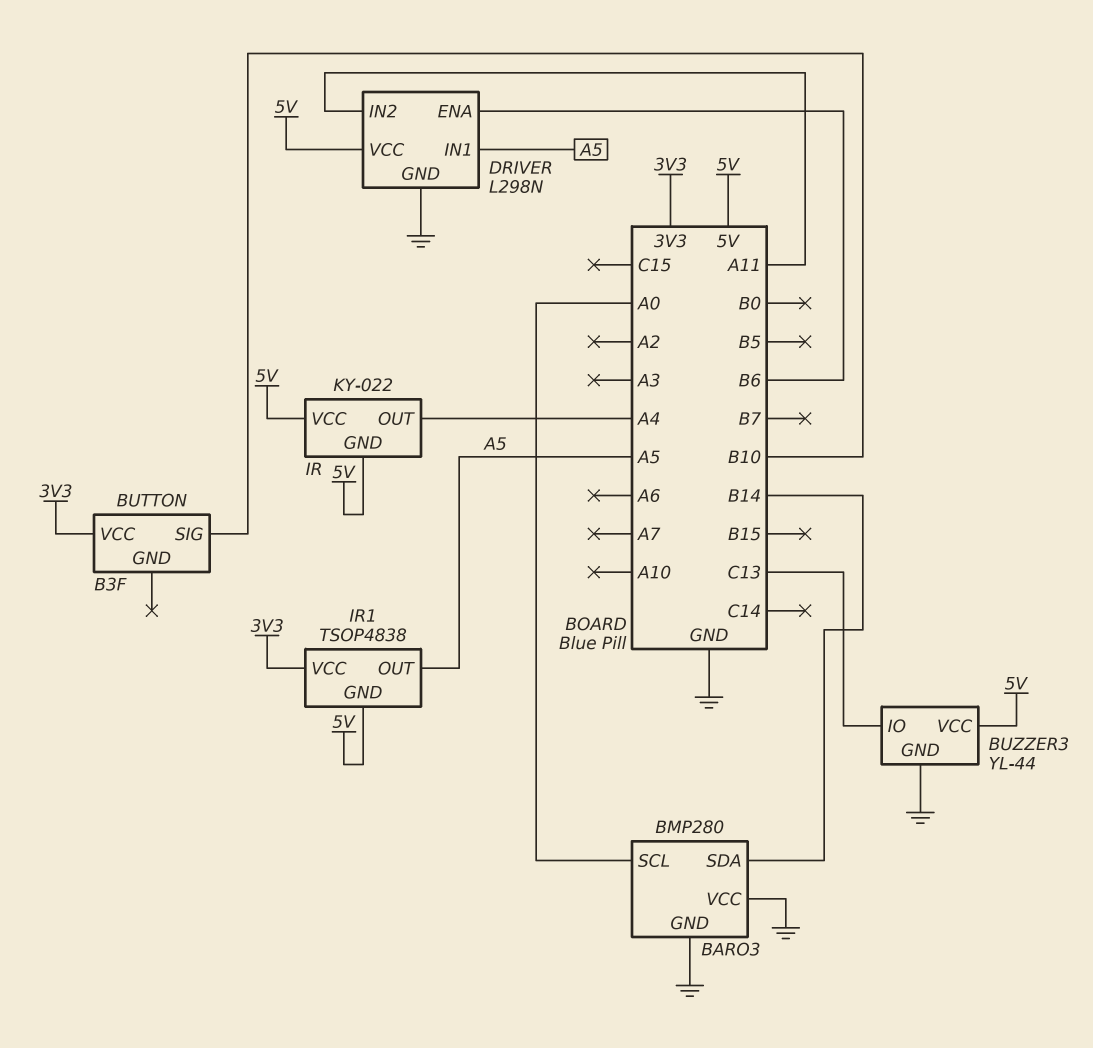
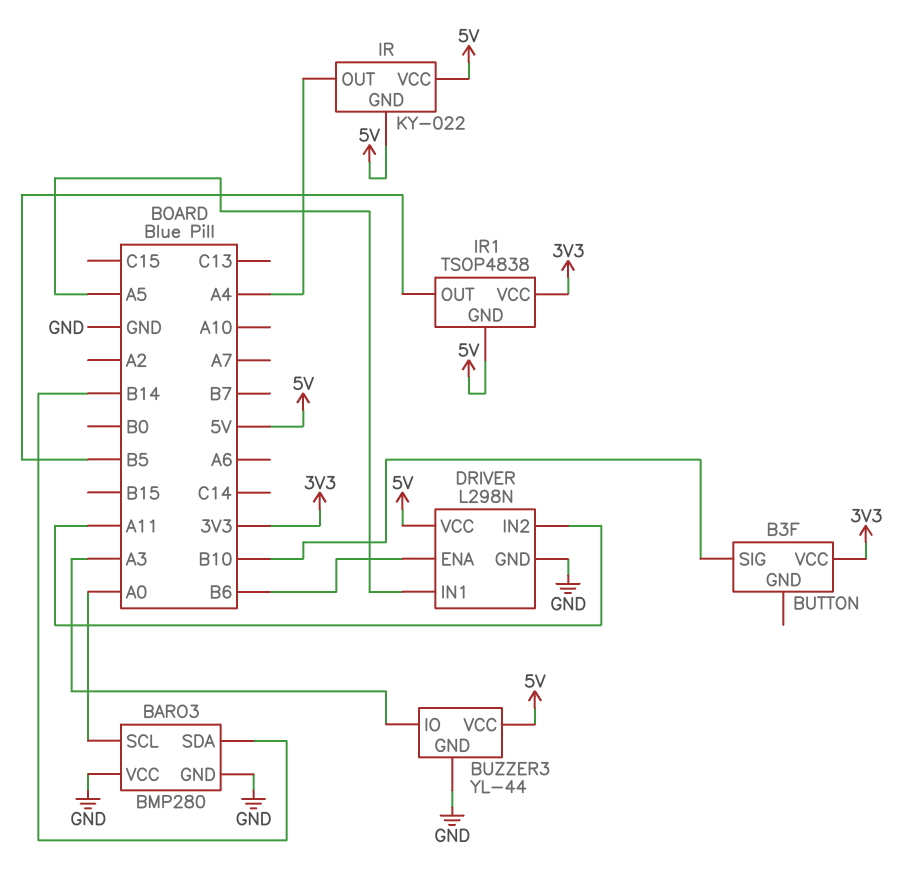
BUZZER3 pin IO: C13 -> A3
IR1 pin OUT: A5 -> B5

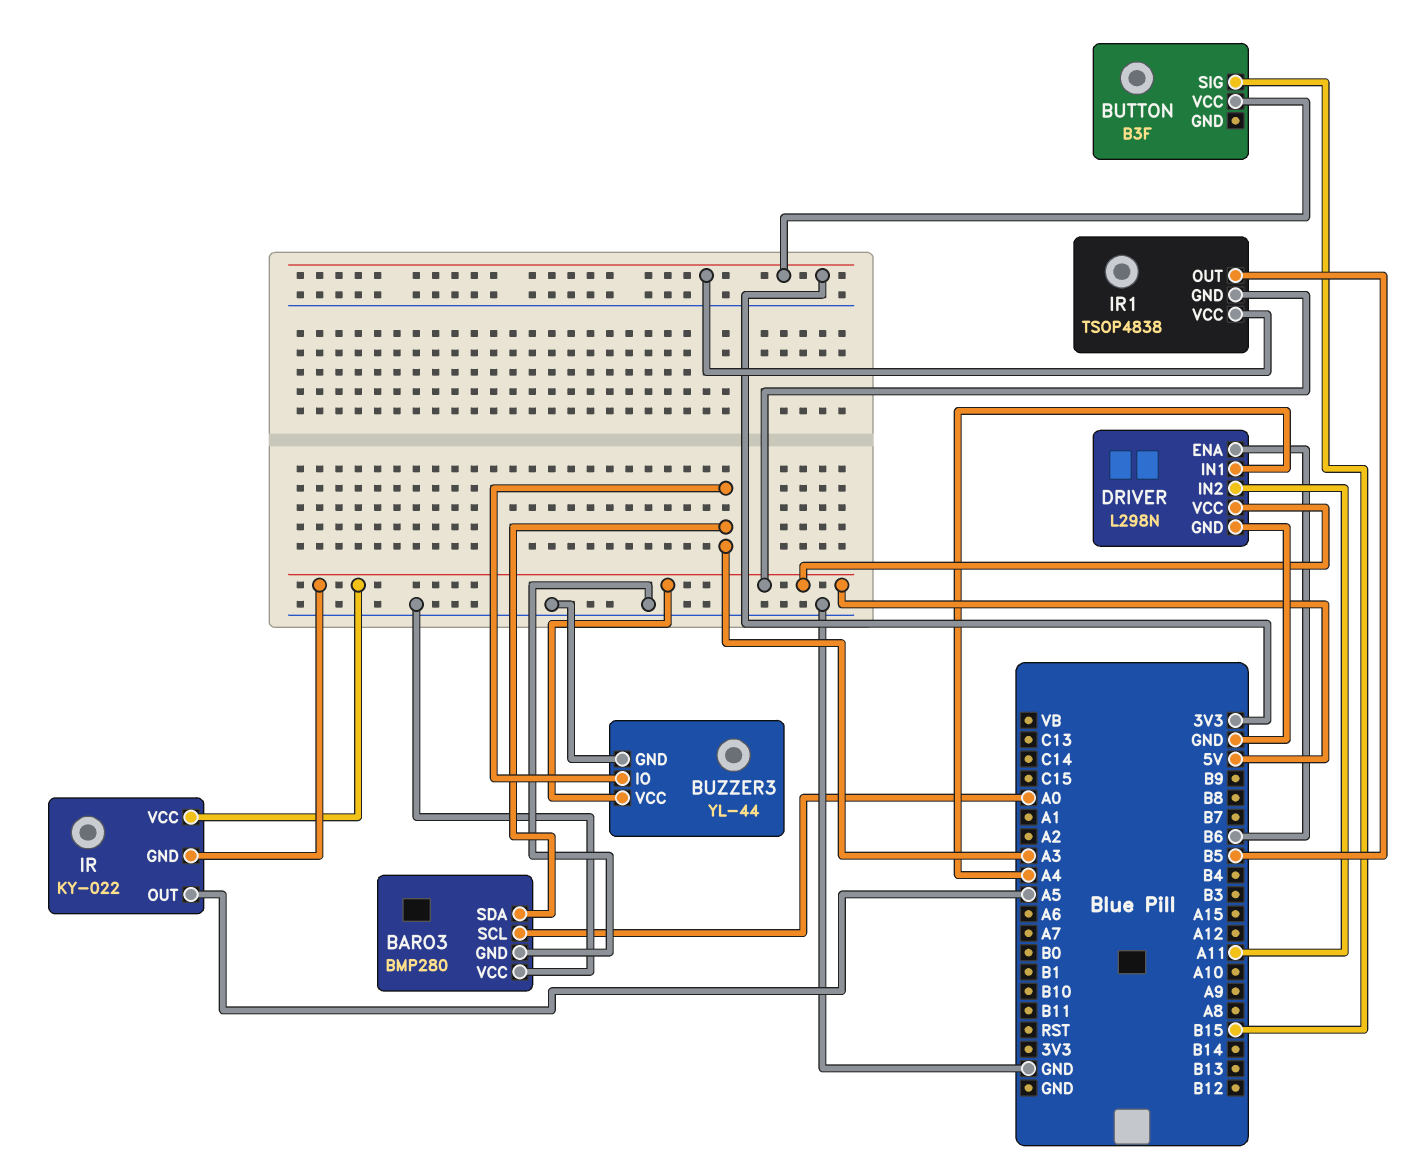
BARO3 pin SDA: B14 -> A3
BUTTON pin SIG: B10 -> B15
DRIVER pin IN1: A5 -> A4
IR pin OUT: A4 -> A5

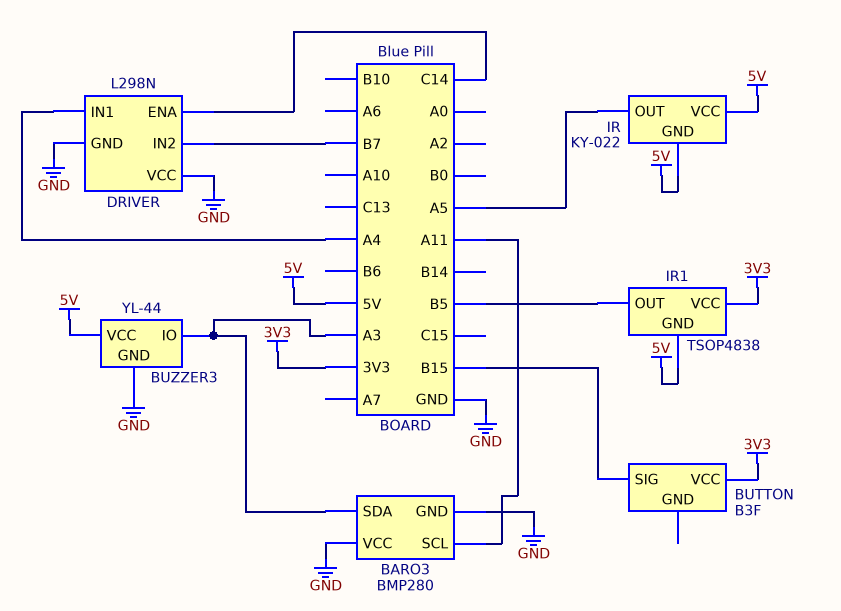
BARO3 pin SCL: A0 -> A11
DRIVER pin ENA: B6 -> C14
DRIVER pin IN2: A11 -> B7
DRIVER pin VCC: 5V -> GND

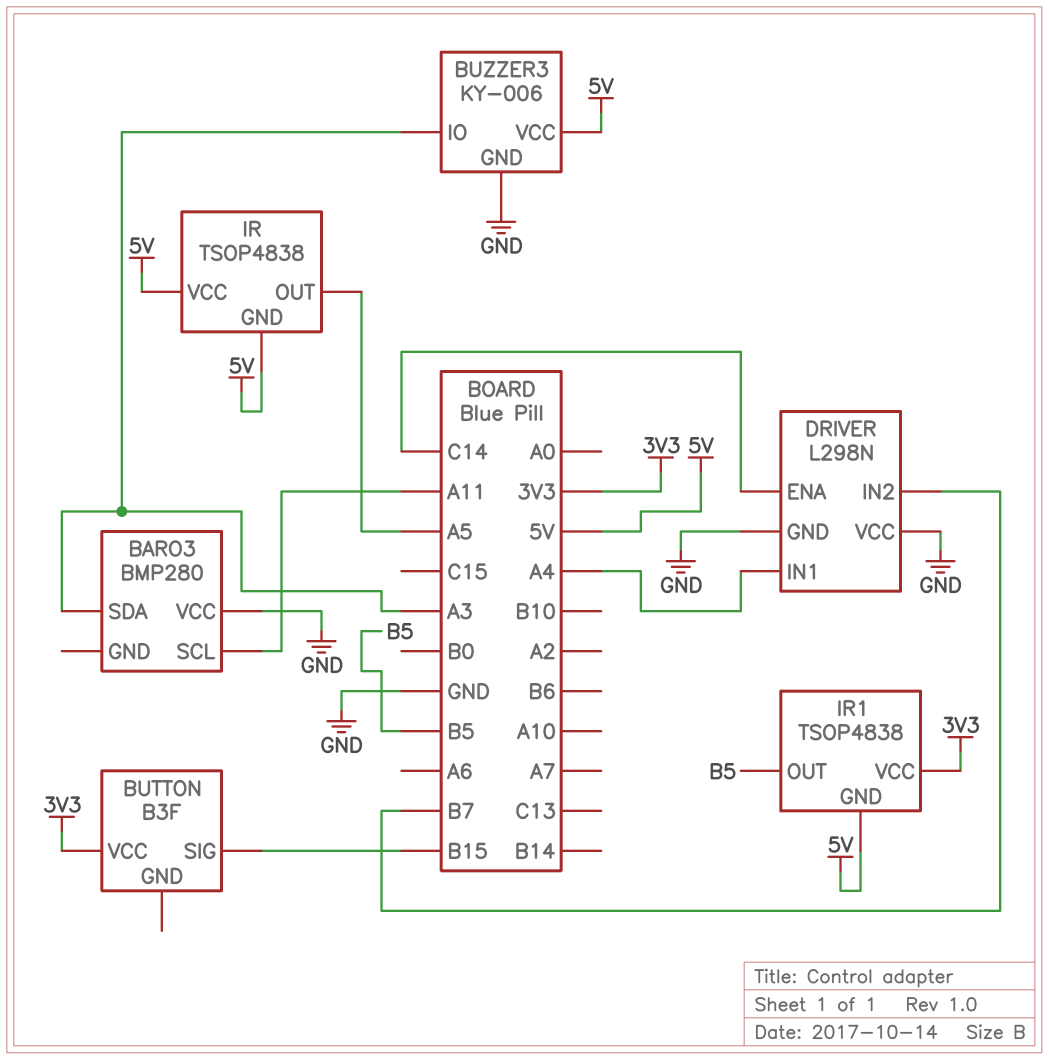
BARO3 pin GND: GND -> none
BUZZER3: YL-44 -> KY-006
IR: KY-022 -> TSOP4838

